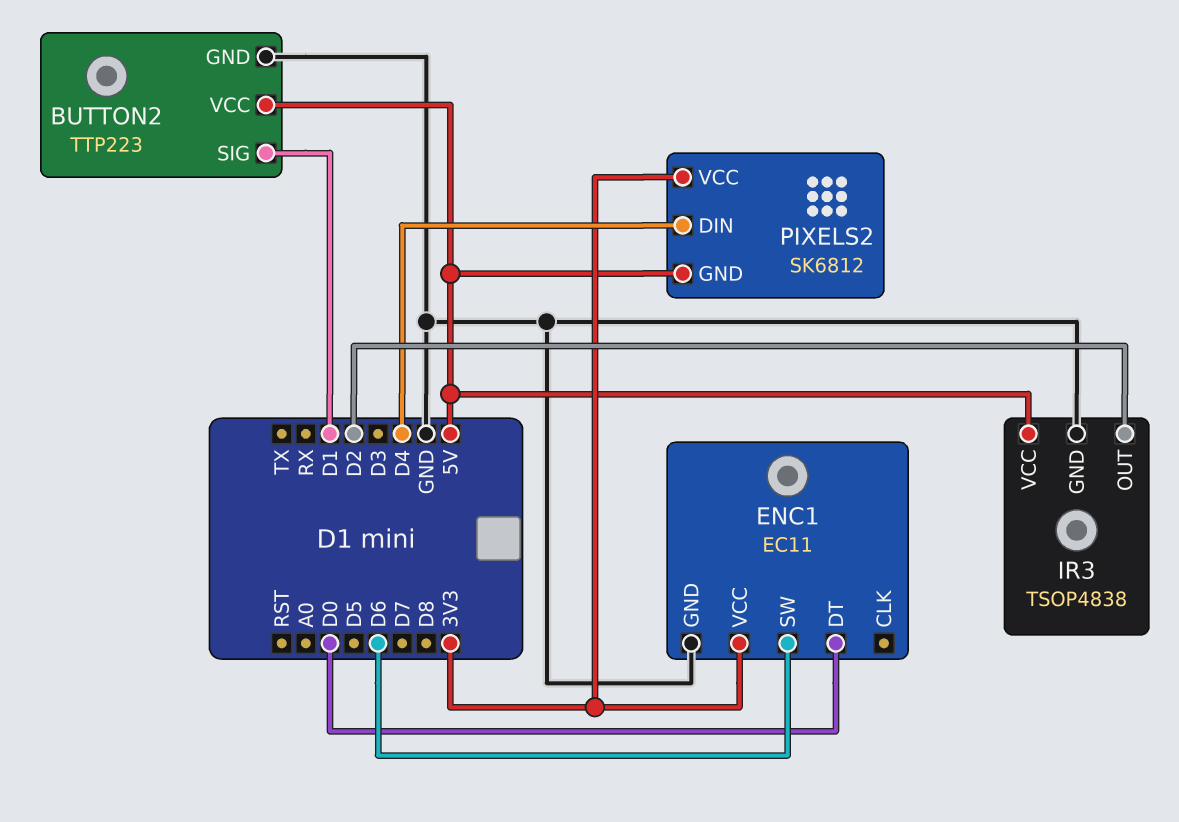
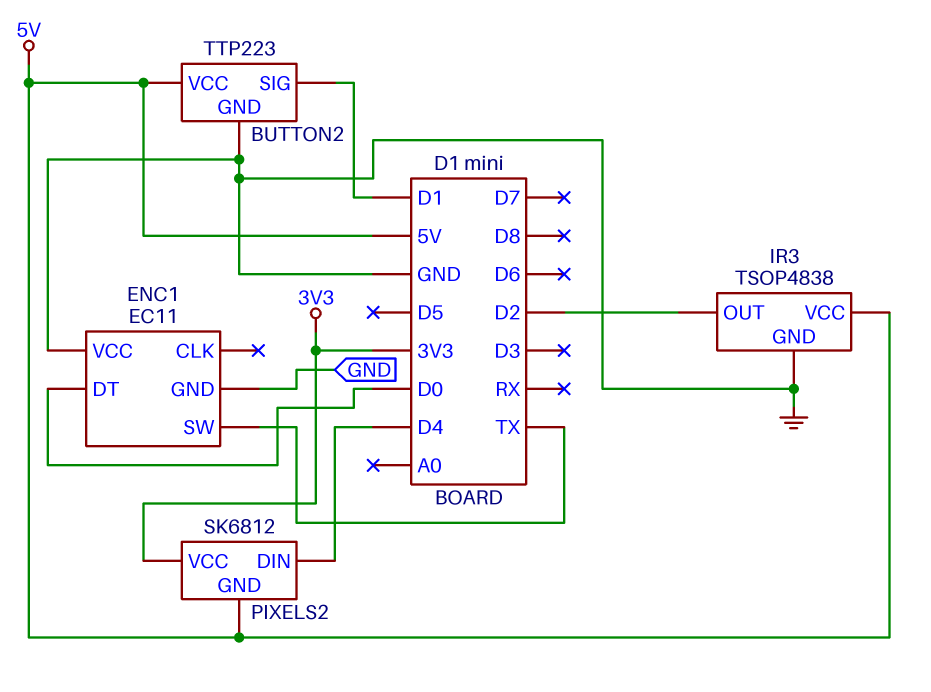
ENC1 pin SW: D6 -> TX
ENC1 pin VCC: 3V3 -> GND

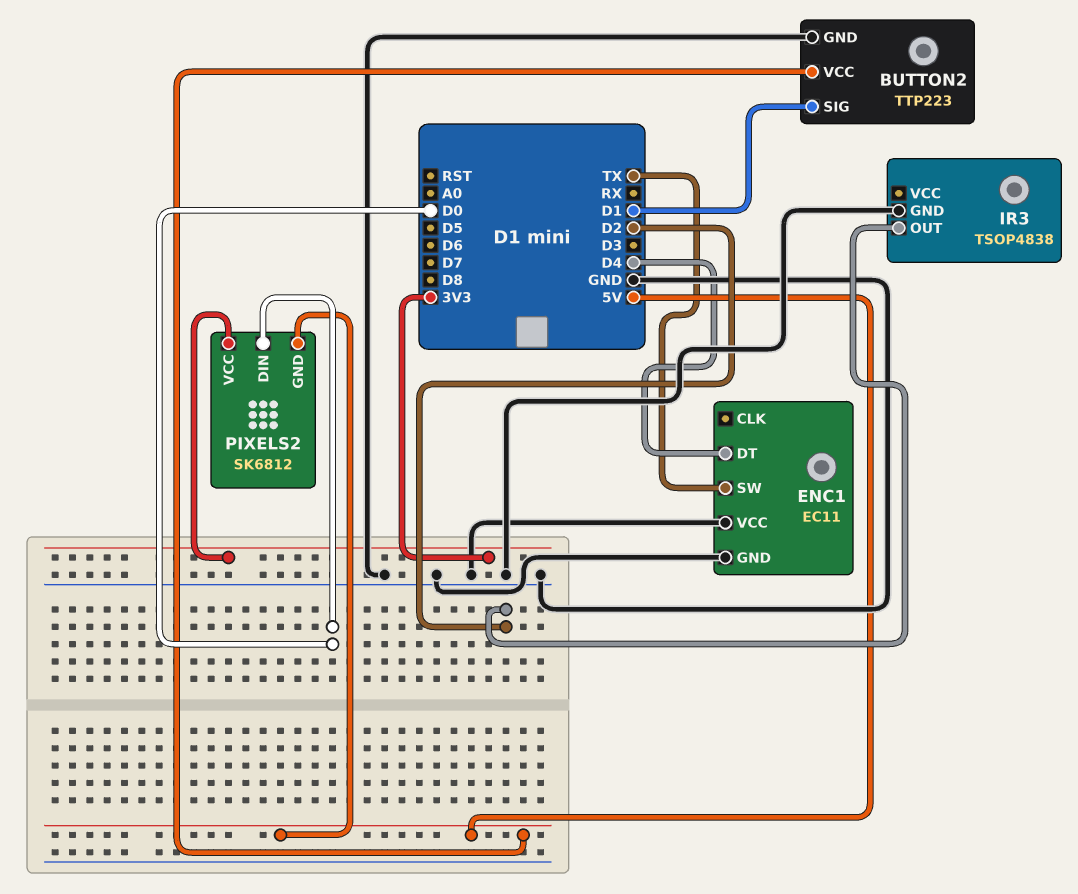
ENC1 pin DT: D0 -> D4
IR3 pin VCC: 5V -> none
PIXELS2 pin DIN: D4 -> D0

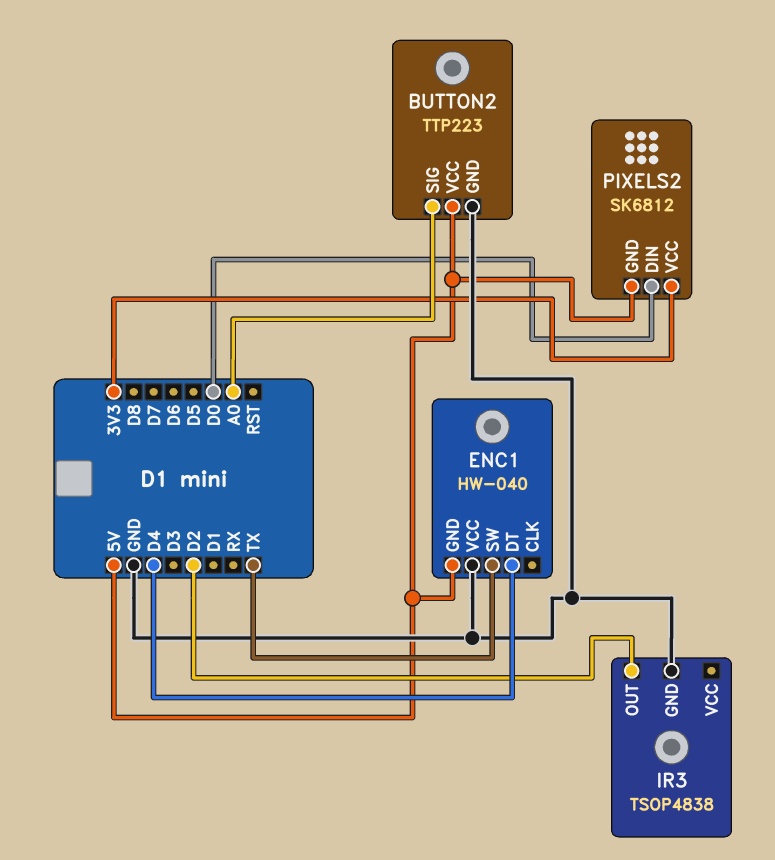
BUTTON2 pin SIG: D1 -> A0
ENC1: EC11 -> HW-040
ENC1 pin GND: GND -> 5V

